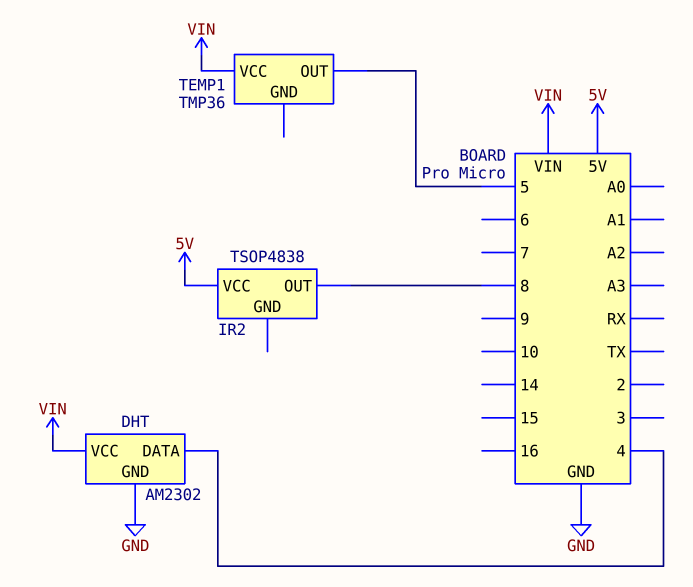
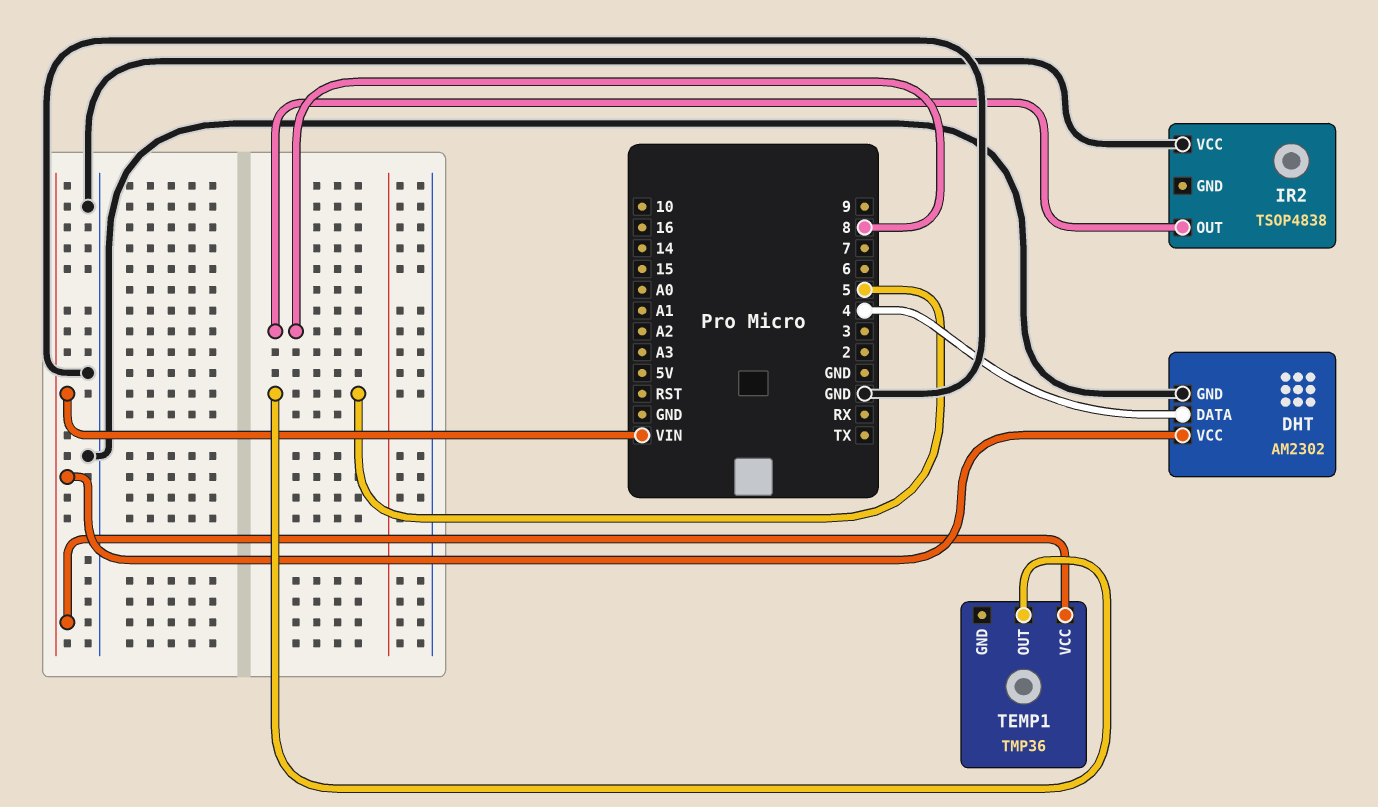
IR2 pin VCC: 5V -> GND

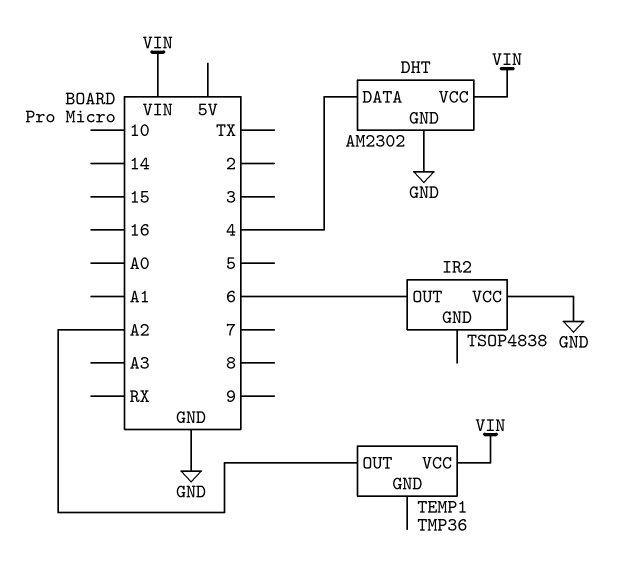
IR2 pin OUT: 8 -> 6
TEMP1 pin OUT: 5 -> A2

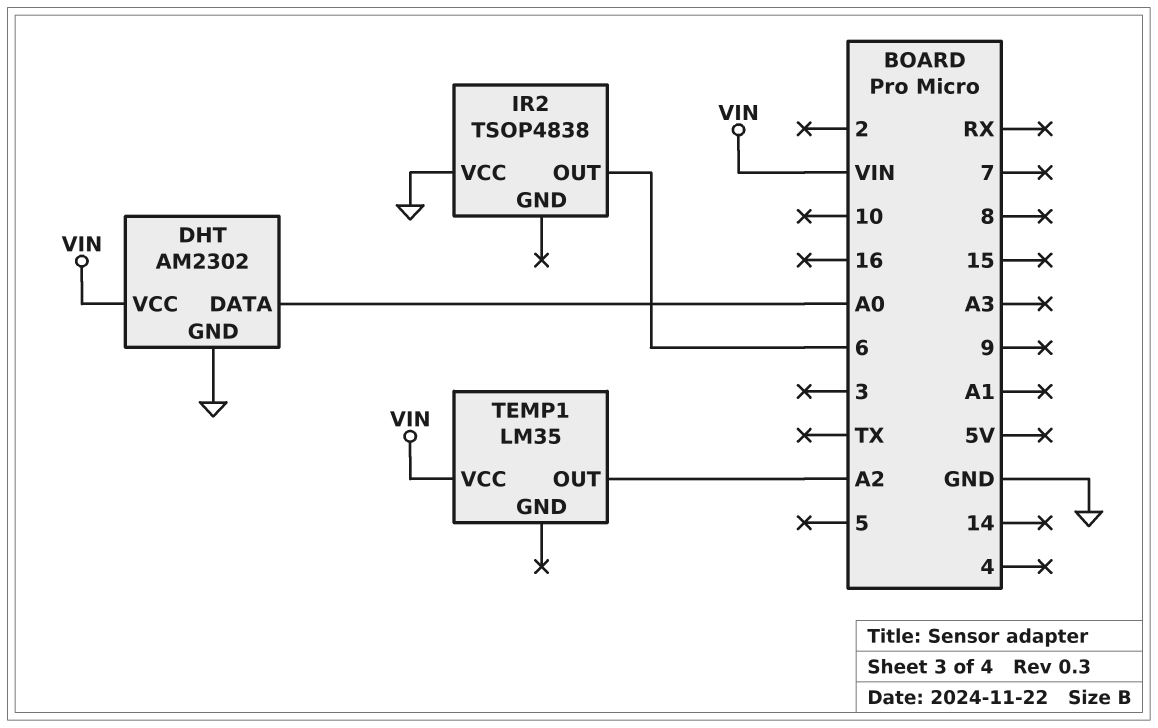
DHT pin DATA: 4 -> A0
TEMP1: TMP36 -> LM35

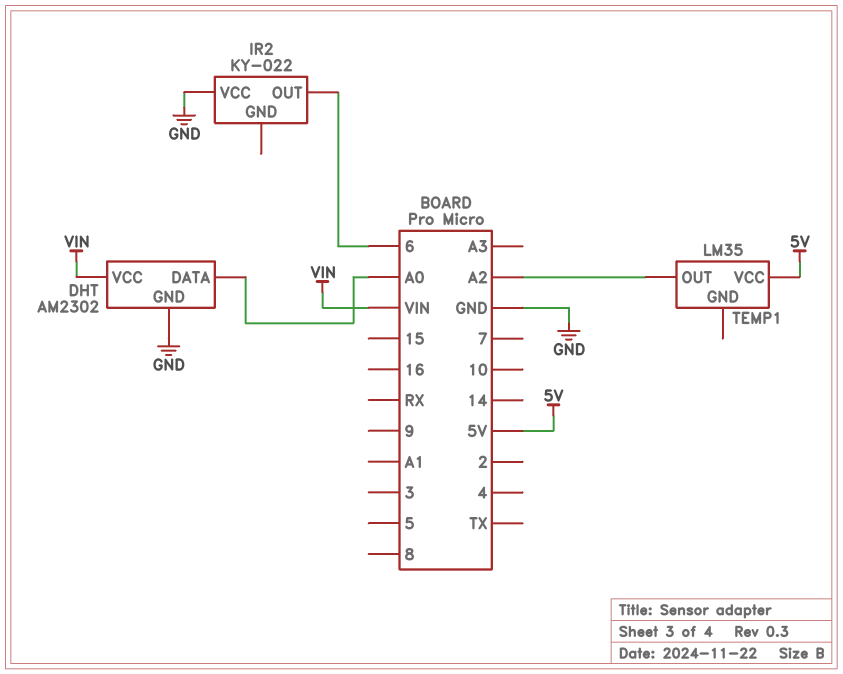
IR2: TSOP4838 -> KY-022
TEMP1 pin VCC: VIN -> 5V

